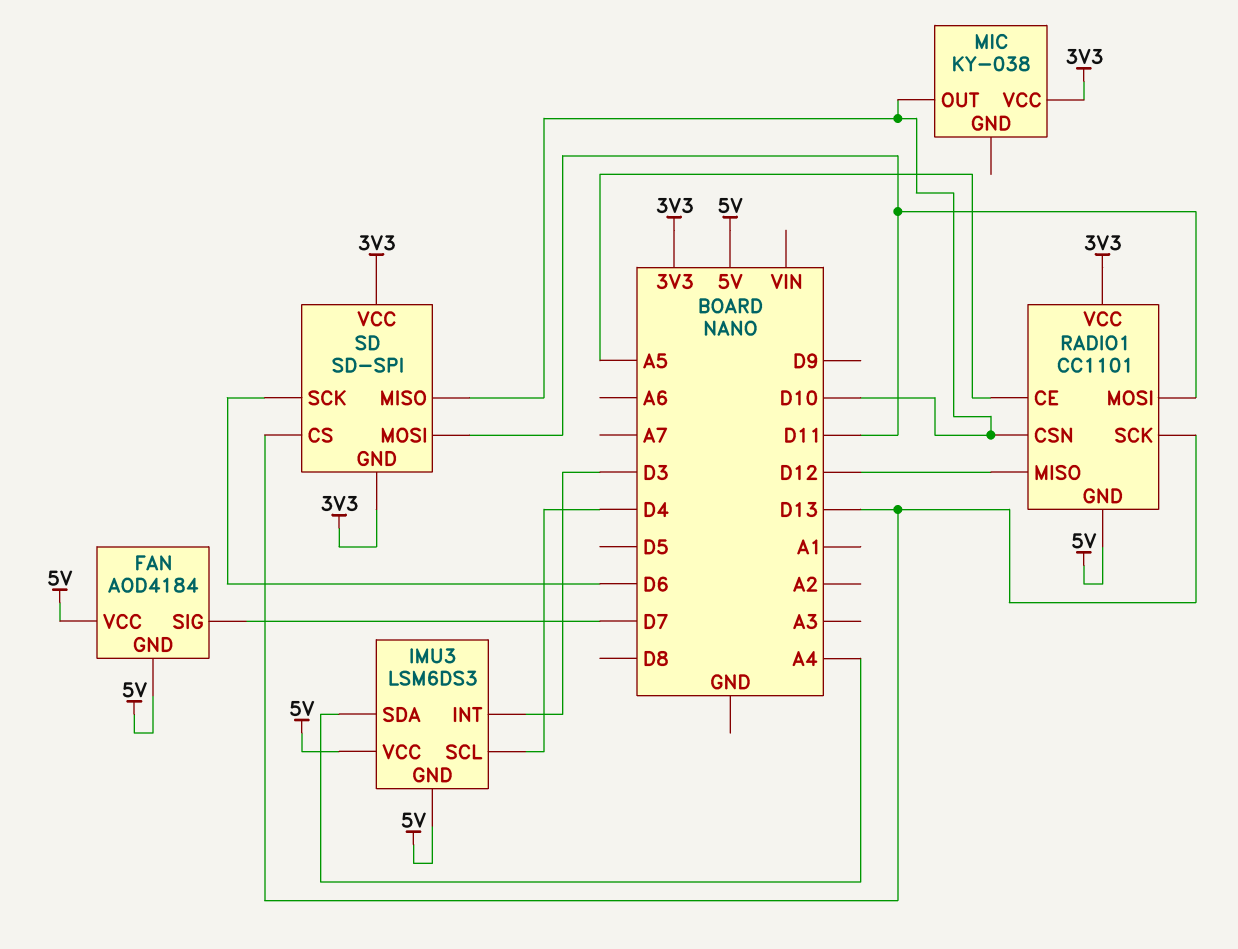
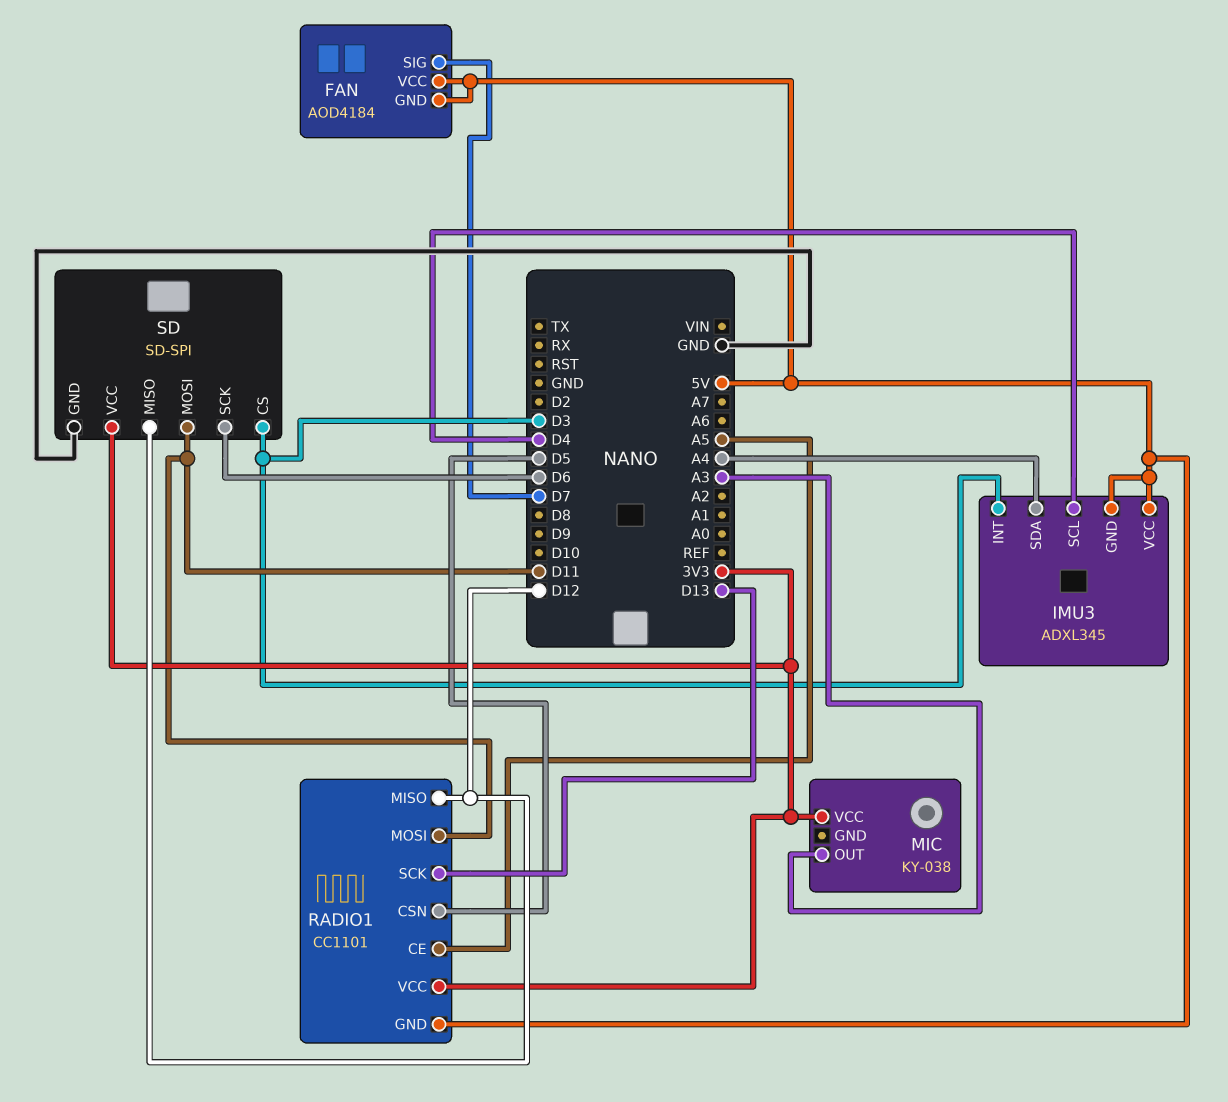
IMU3: LSM6DS3 -> ADXL345
MIC pin OUT: D10 -> A3
RADIO1 pin CSN: D10 -> D5
SD pin CS: D13 -> D3
SD pin GND: 3V3 -> GND
SD pin MISO: D10 -> D12

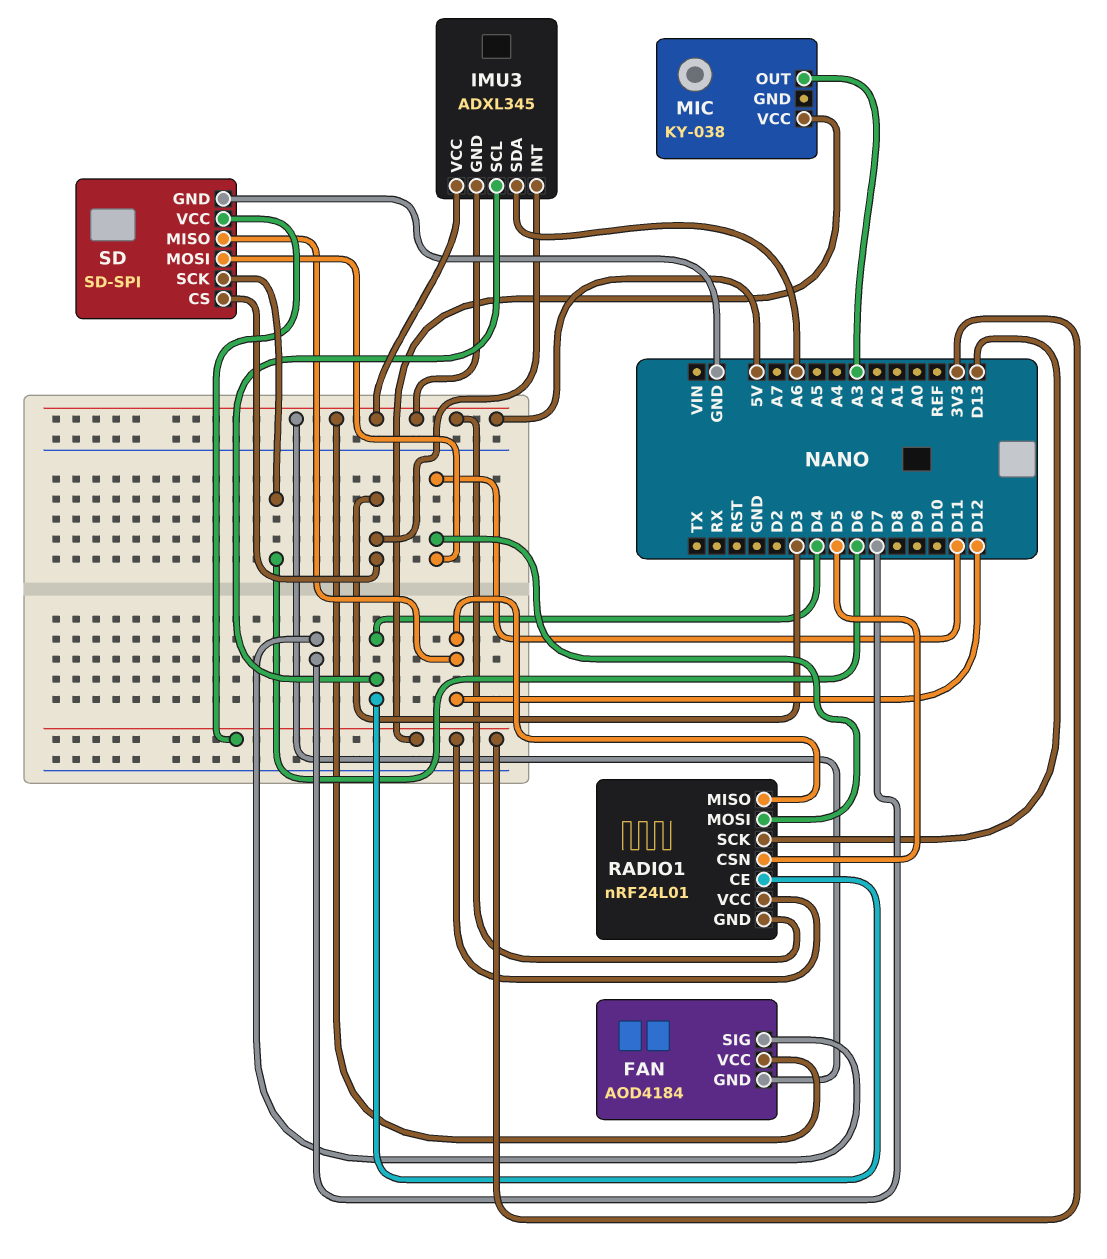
IMU3 pin SDA: A4 -> A6
RADIO1: CC1101 -> nRF24L01
RADIO1 pin CE: A5 -> D4

